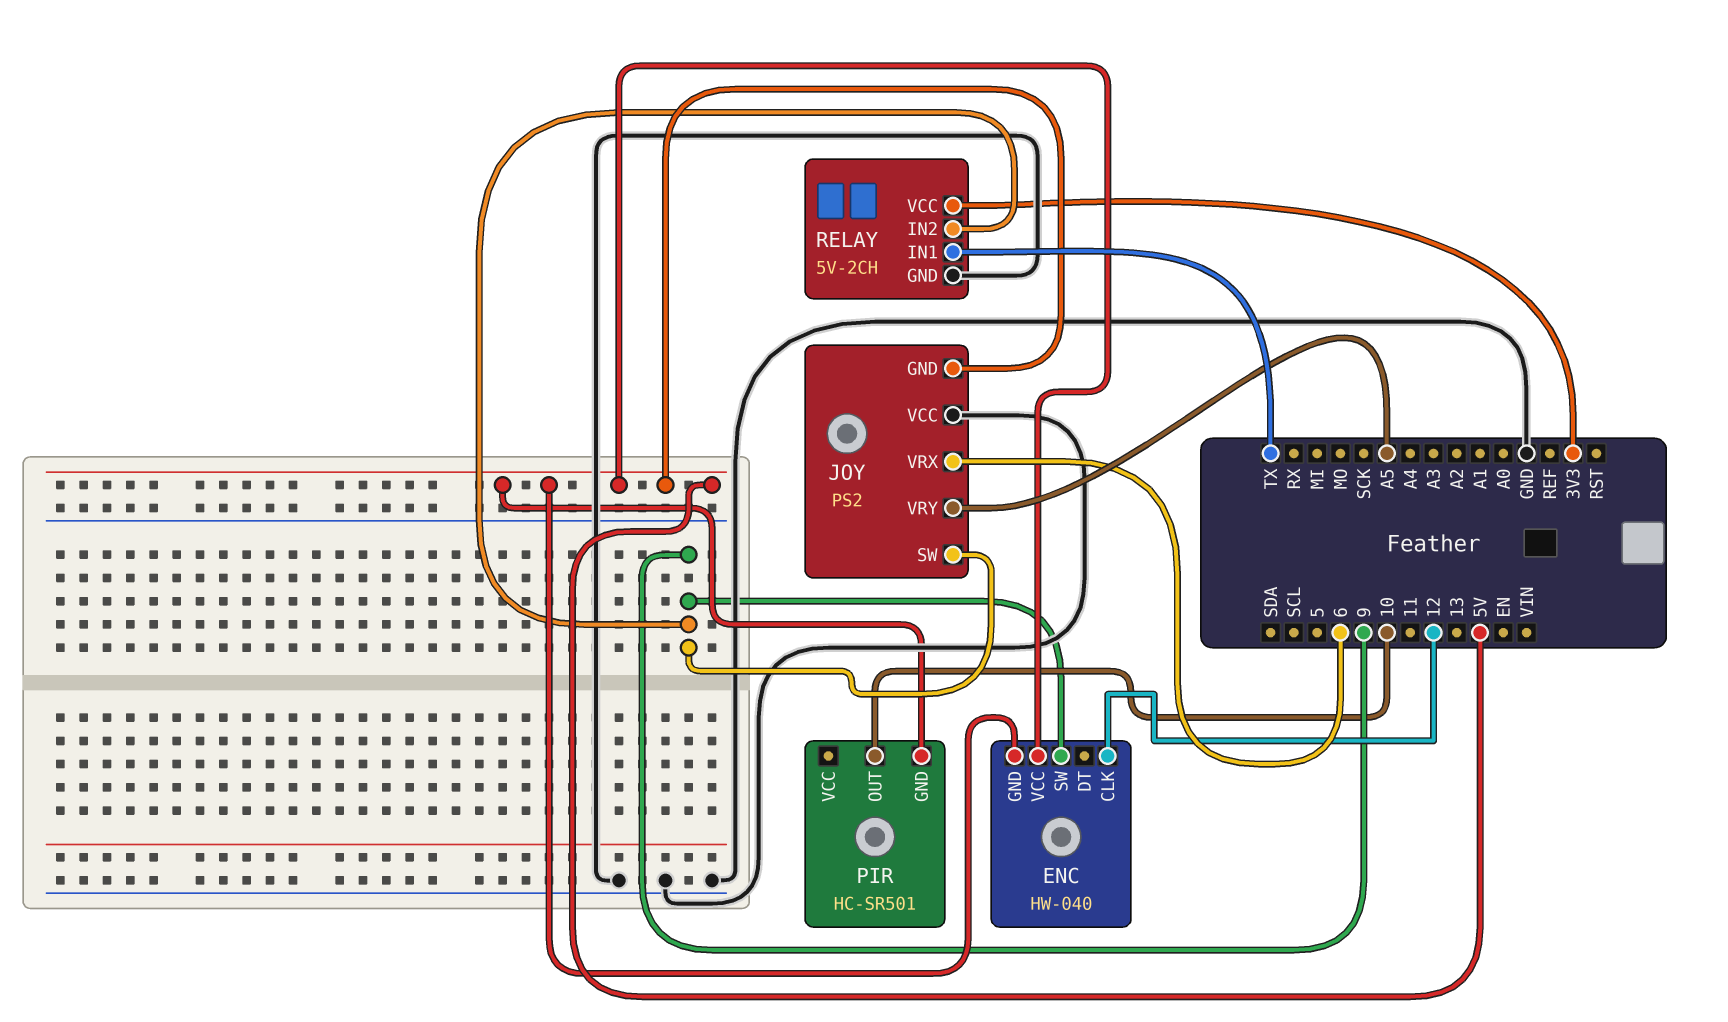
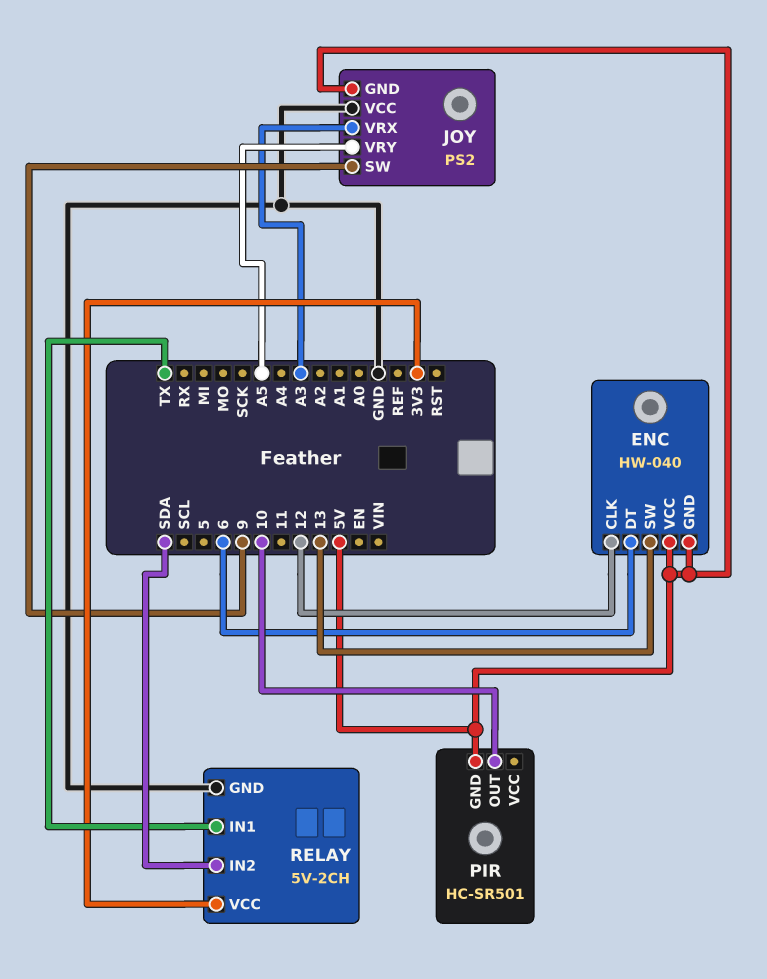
ENC pin DT: none -> 6
ENC pin SW: 9 -> 13
JOY pin VRX: 6 -> A3
RELAY pin IN2: 9 -> SDA

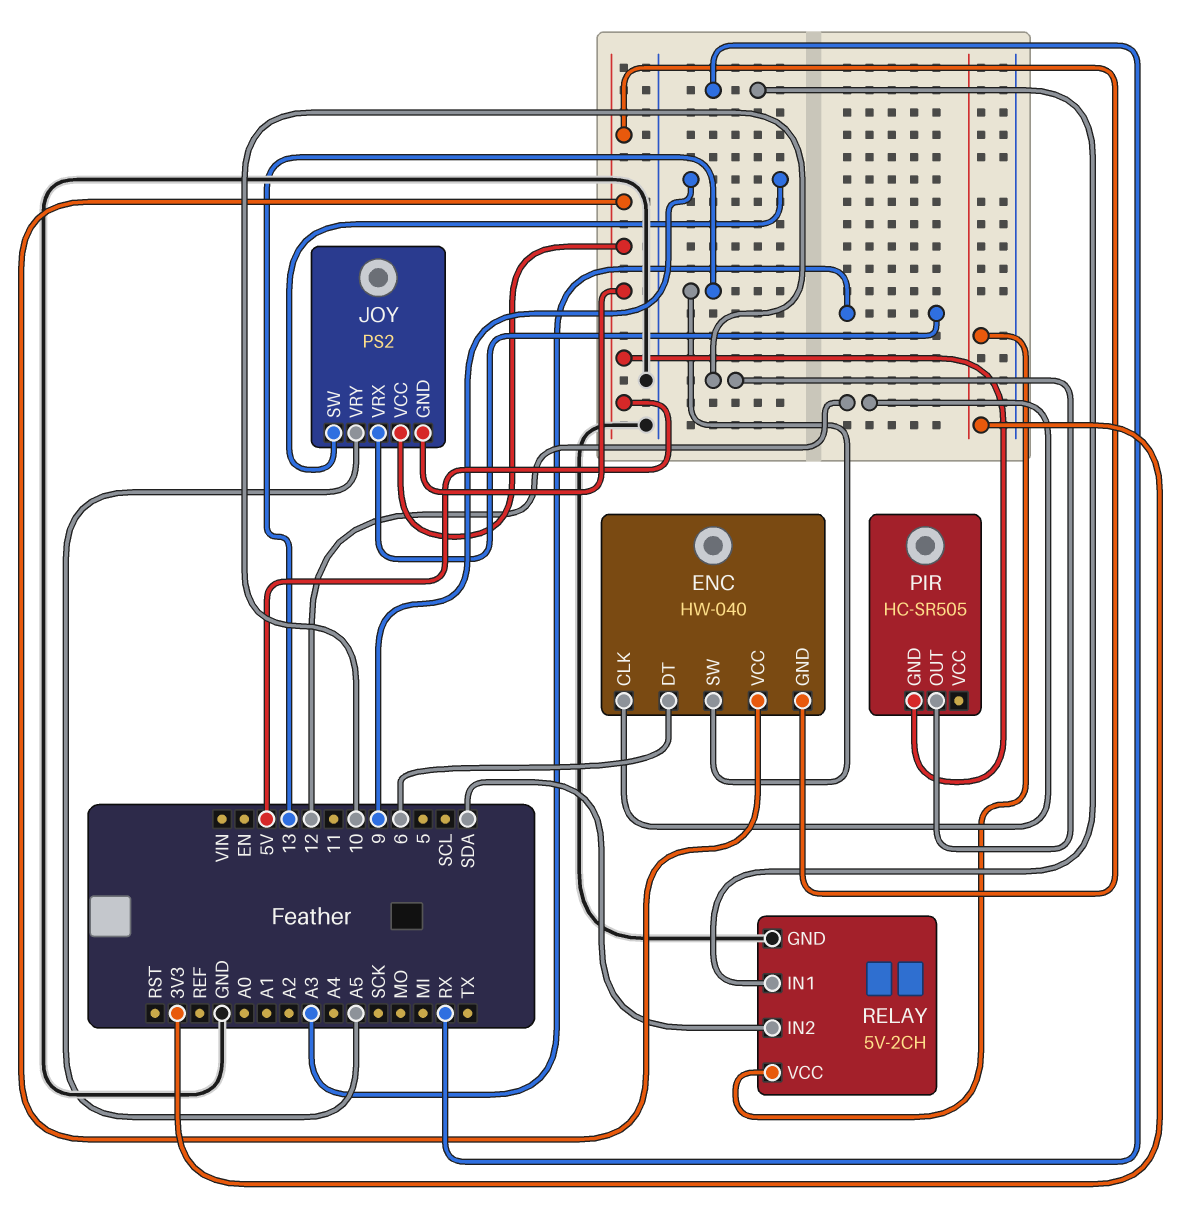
JOY pin VCC: GND -> 5V
PIR: HC-SR501 -> HC-SR505
RELAY pin IN1: TX -> RX

